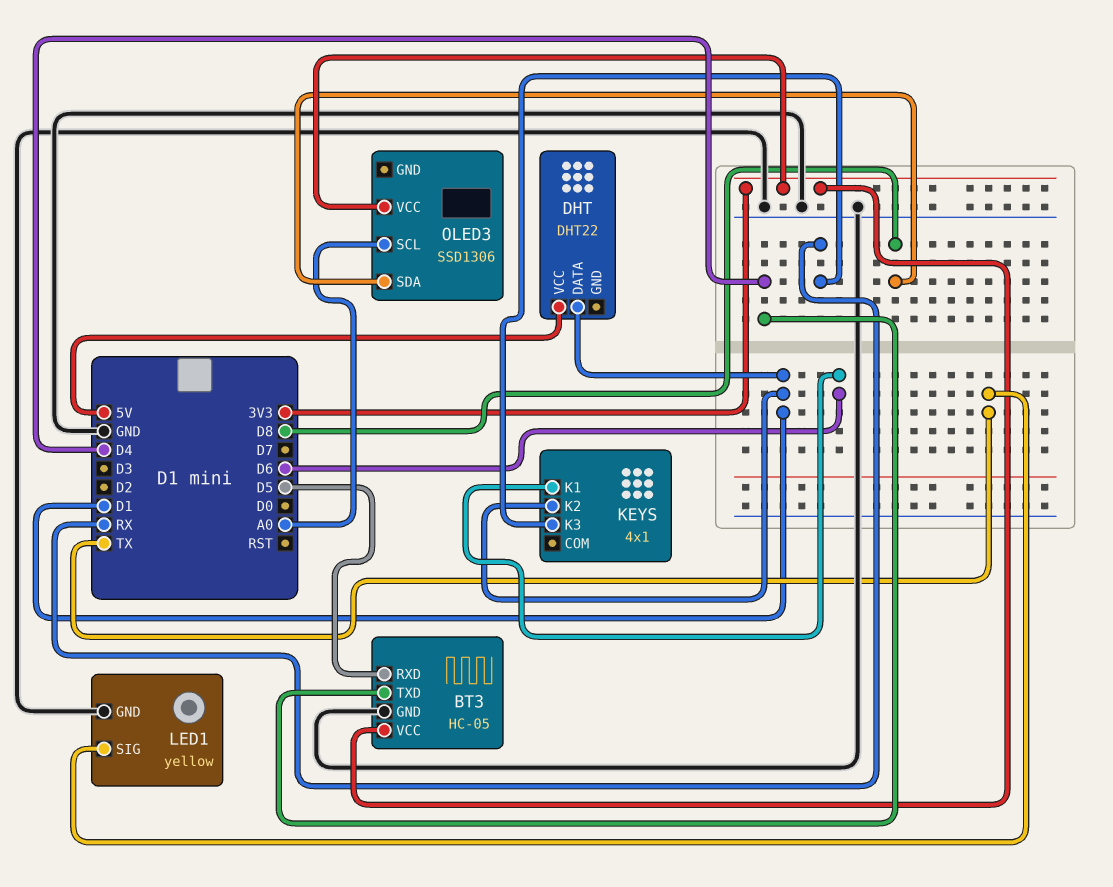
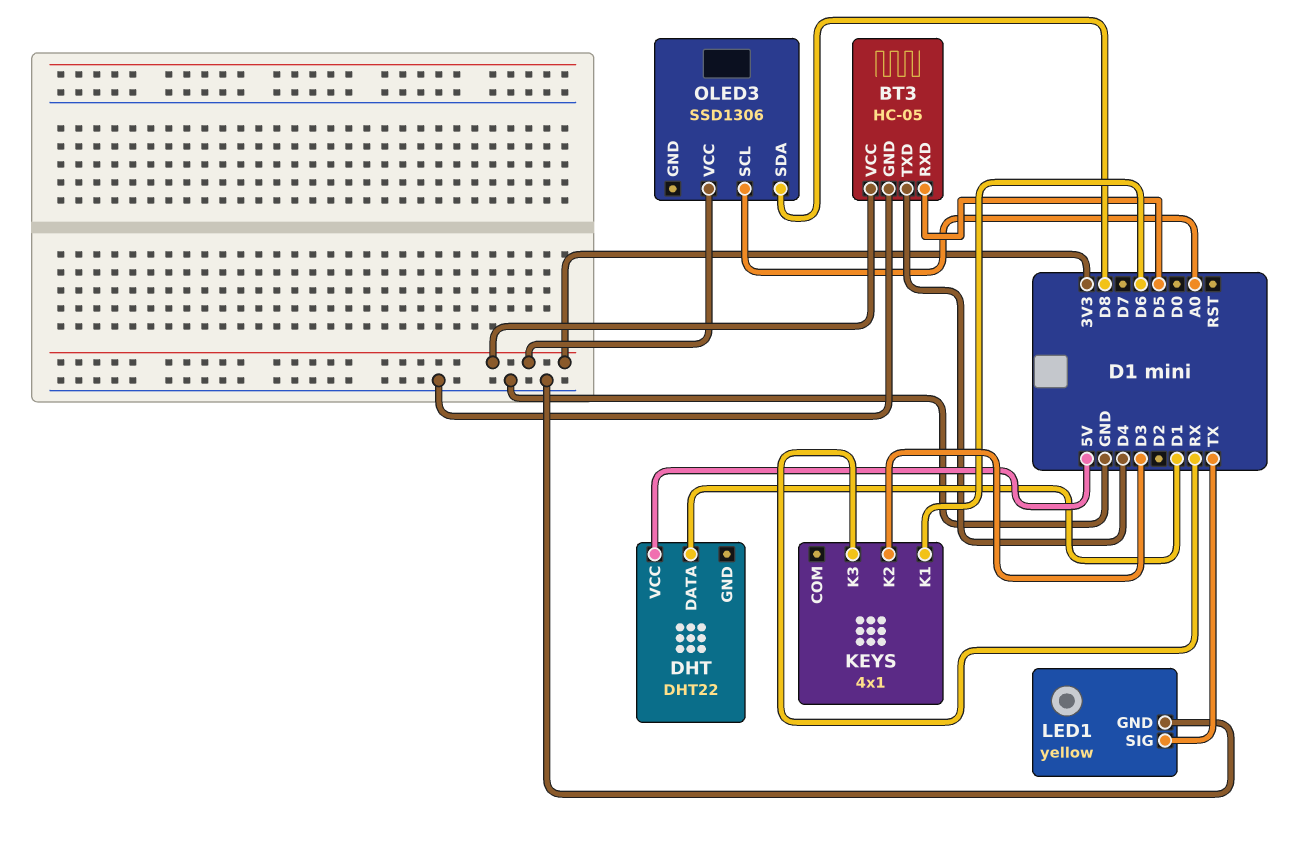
KEYS pin K2: D1 -> D3

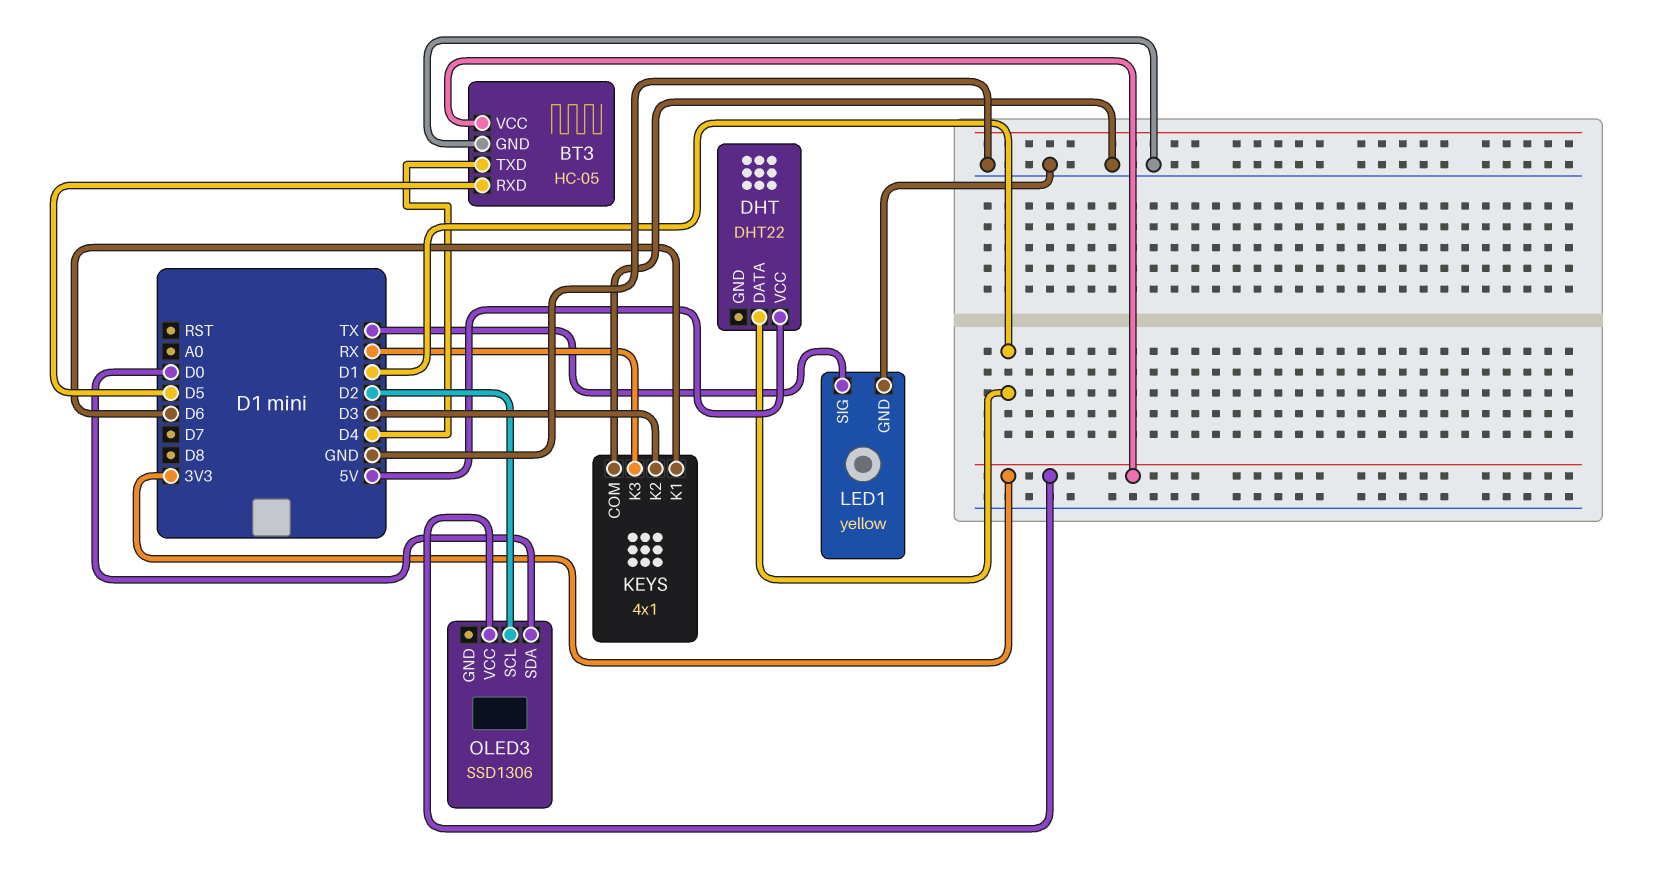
KEYS pin COM: none -> GND
OLED3 pin SCL: A0 -> D2
OLED3 pin SDA: D8 -> D0

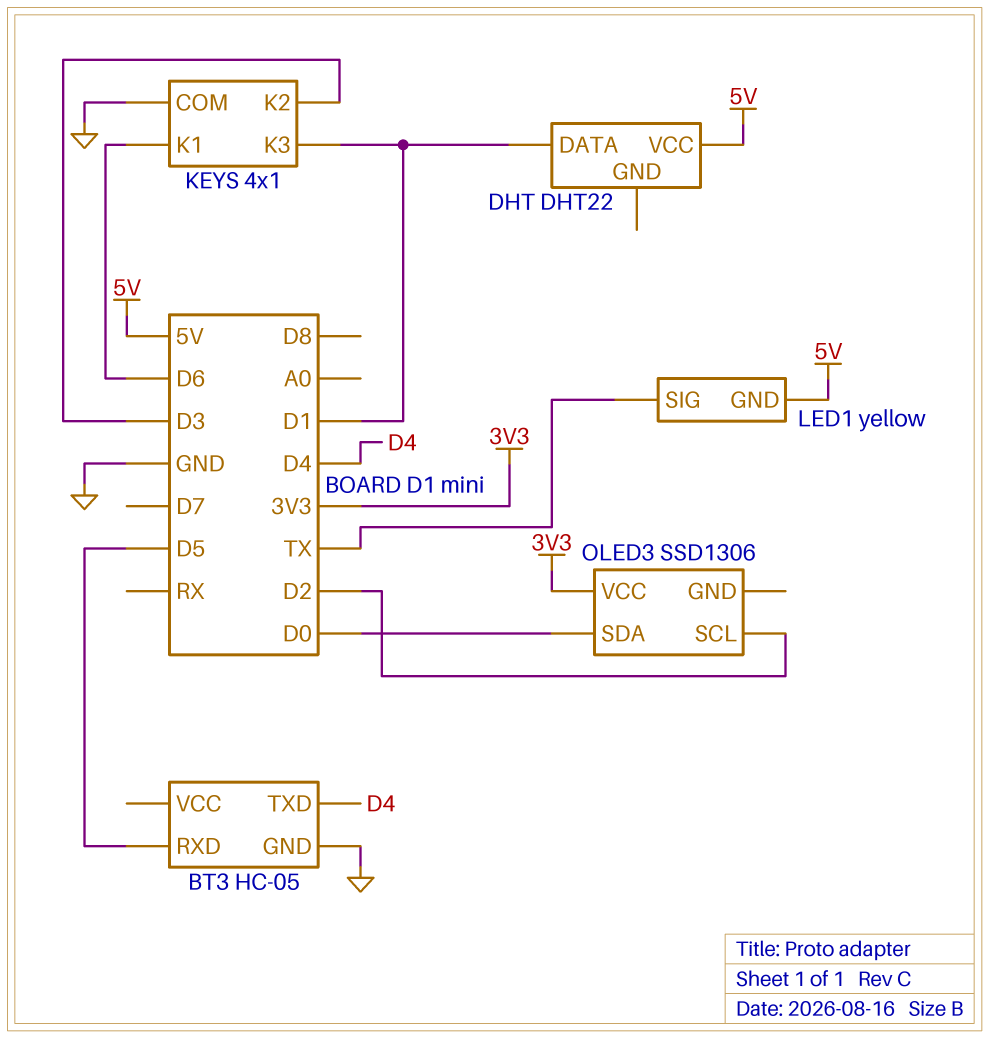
BT3 pin VCC: 3V3 -> none
KEYS pin K3: RX -> D1
LED1 pin GND: GND -> 5V

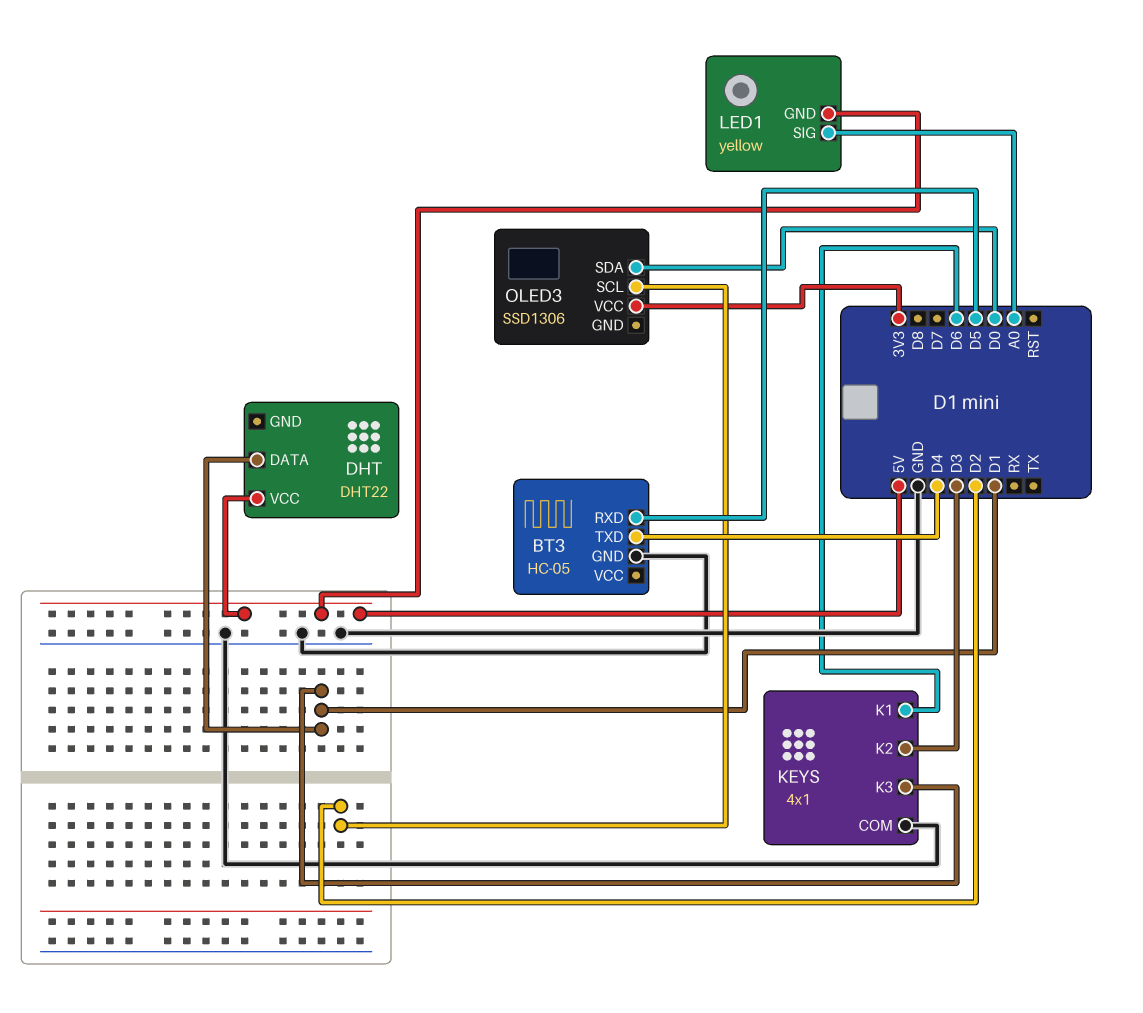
LED1 pin SIG: TX -> A0

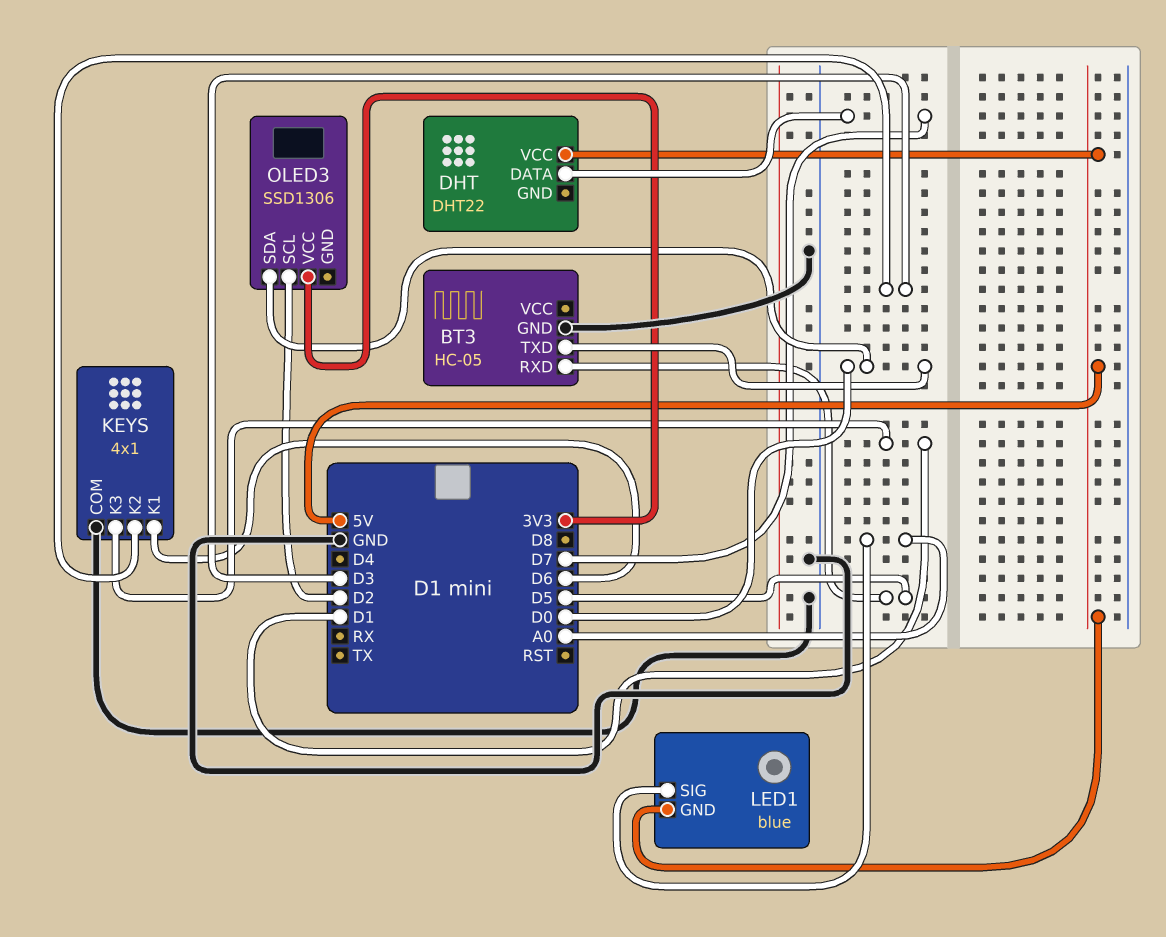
BT3 pin TXD: D4 -> D0
DHT pin DATA: D1 -> D7
LED1: yellow -> blue

